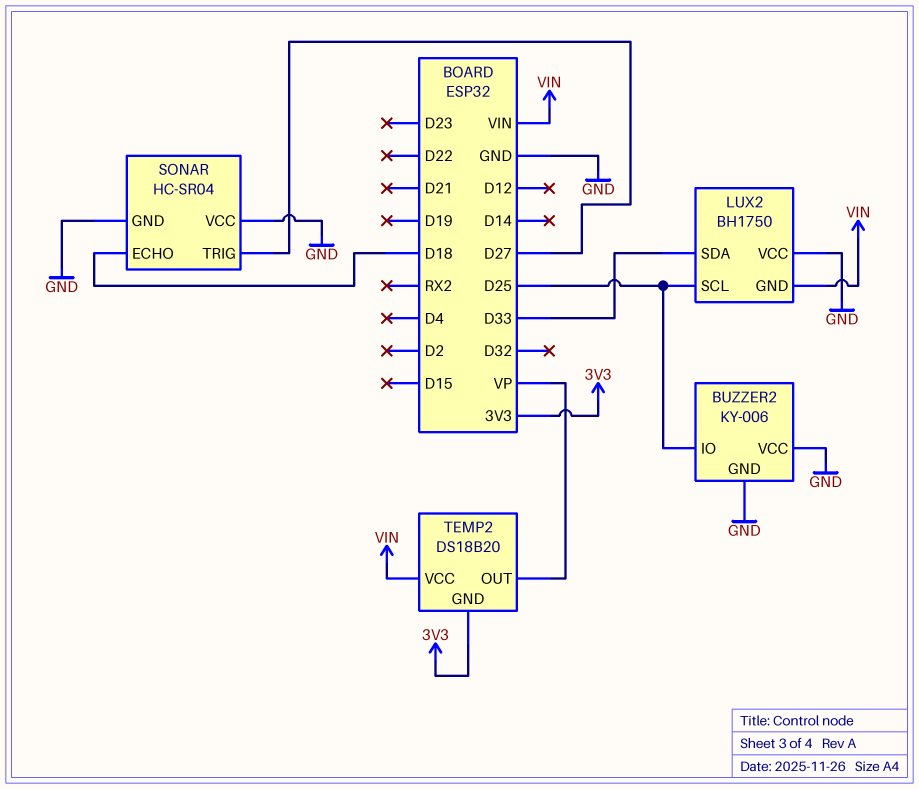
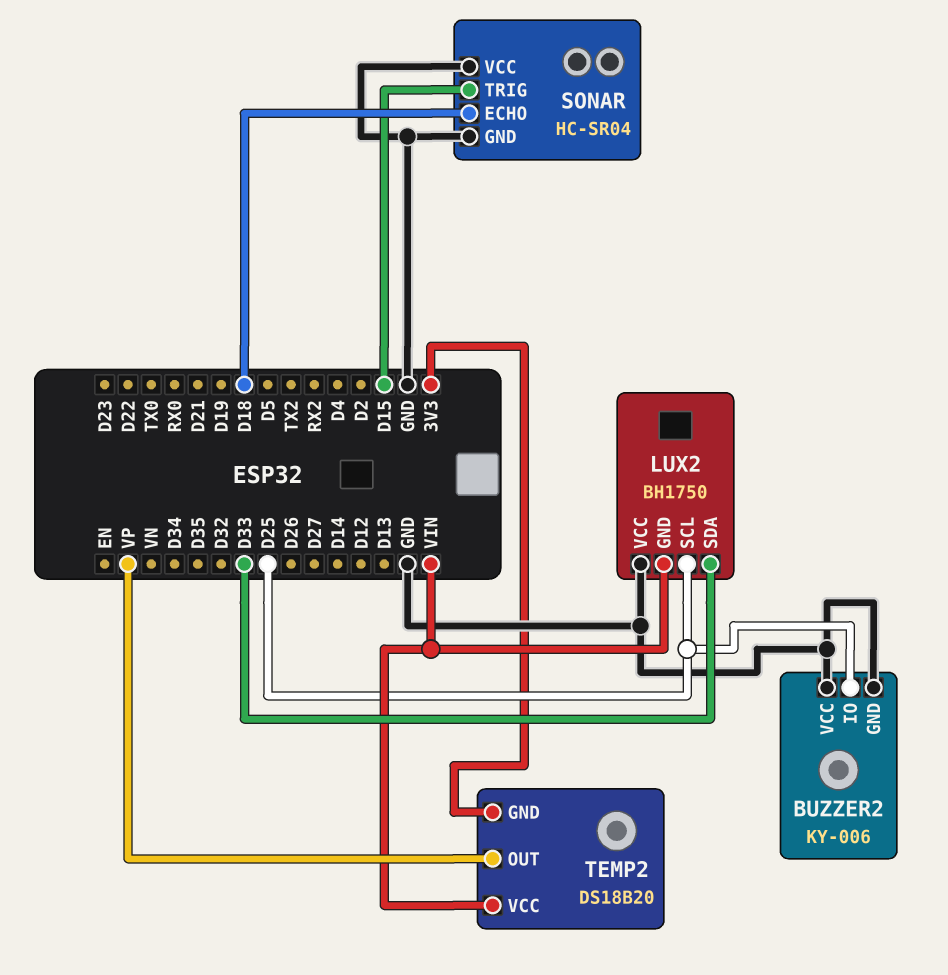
SONAR pin TRIG: D27 -> D15

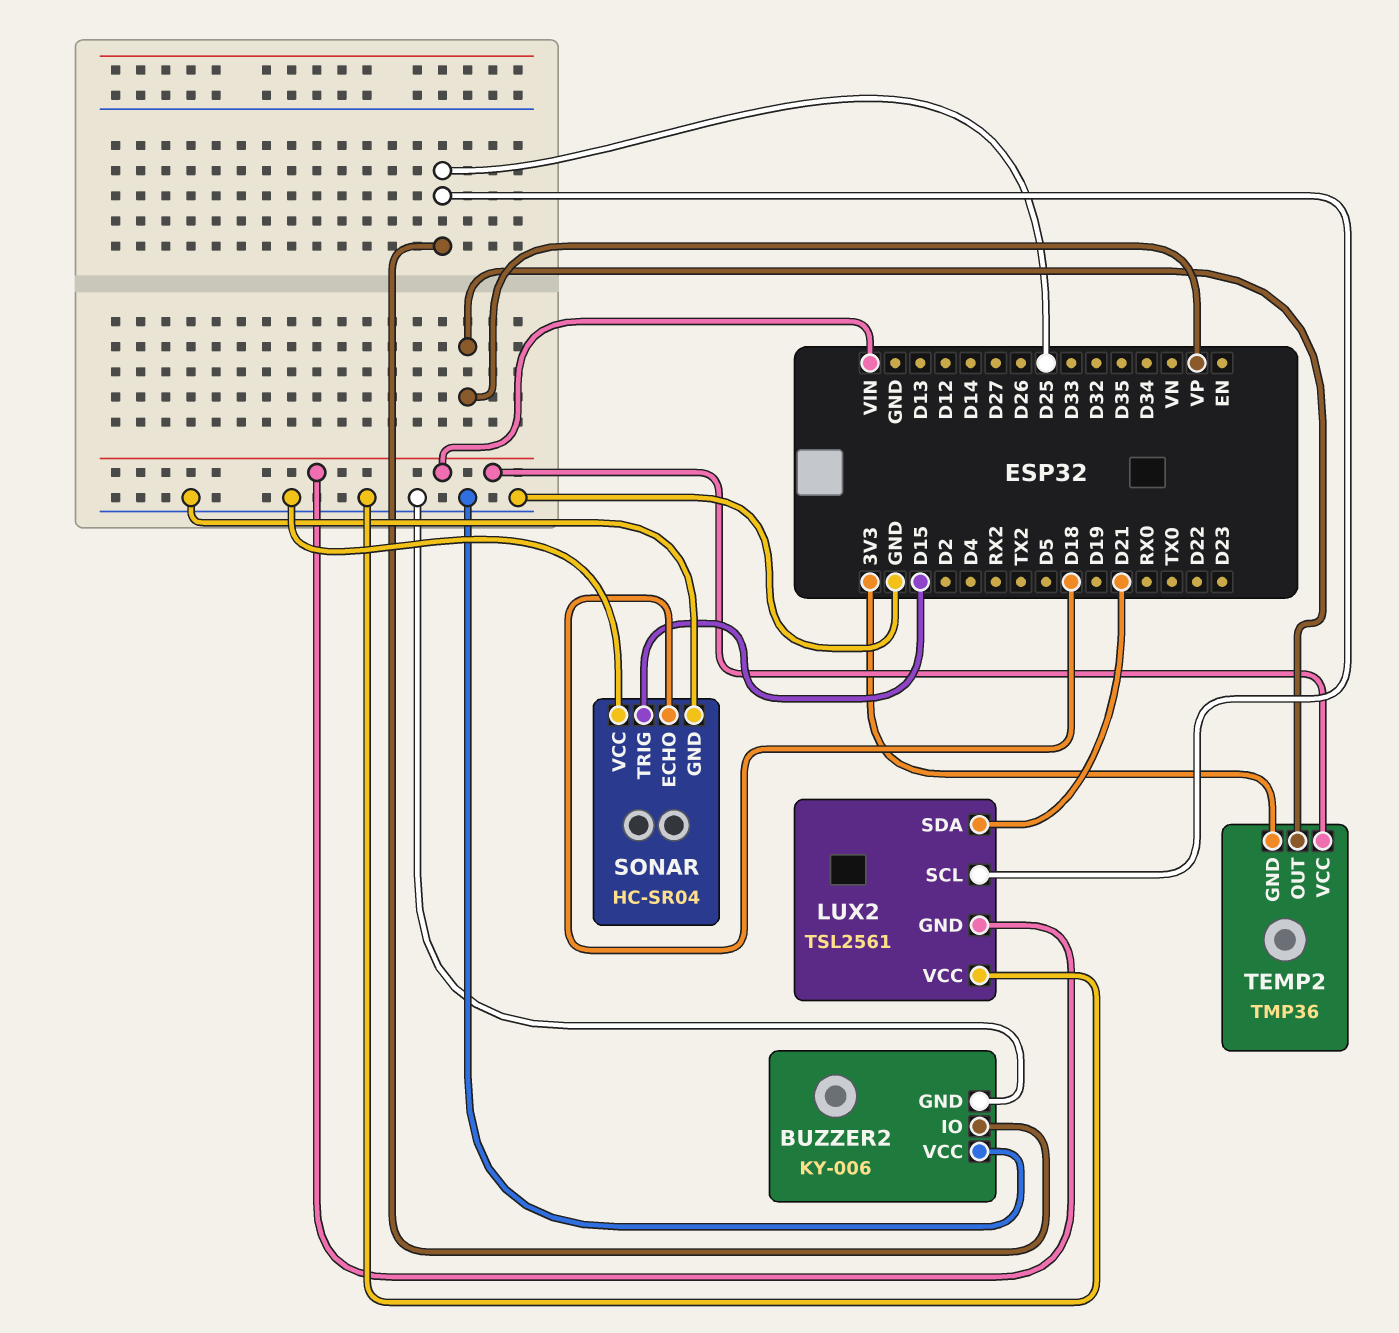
LUX2: BH1750 -> TSL2561
LUX2 pin SDA: D33 -> D21
TEMP2: DS18B20 -> TMP36

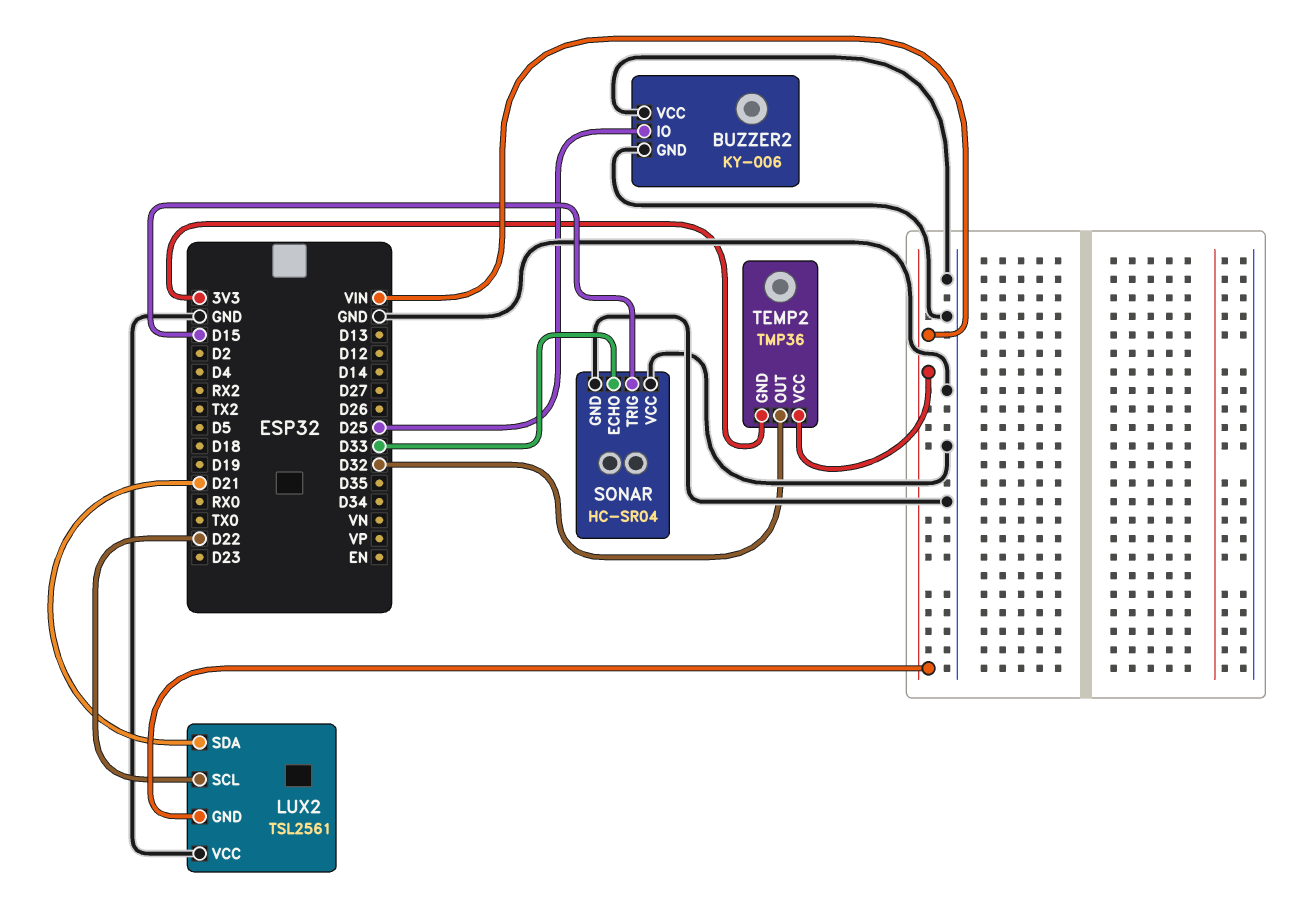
LUX2 pin SCL: D25 -> D22
SONAR pin ECHO: D18 -> D33
TEMP2 pin OUT: VP -> D32

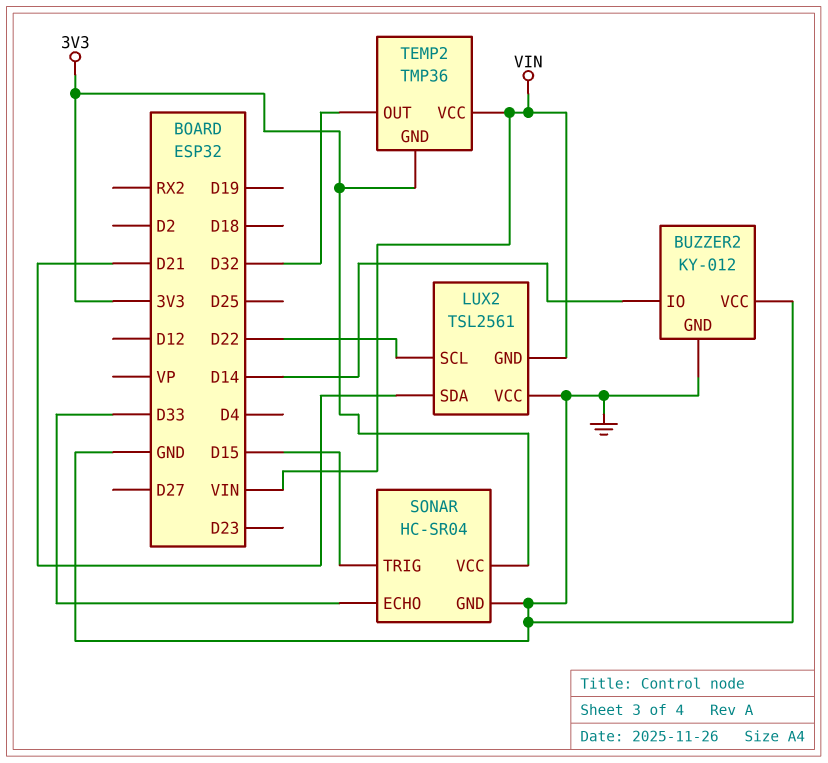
BUZZER2: KY-006 -> KY-012
BUZZER2 pin IO: D25 -> D14
SONAR pin VCC: GND -> 3V3

